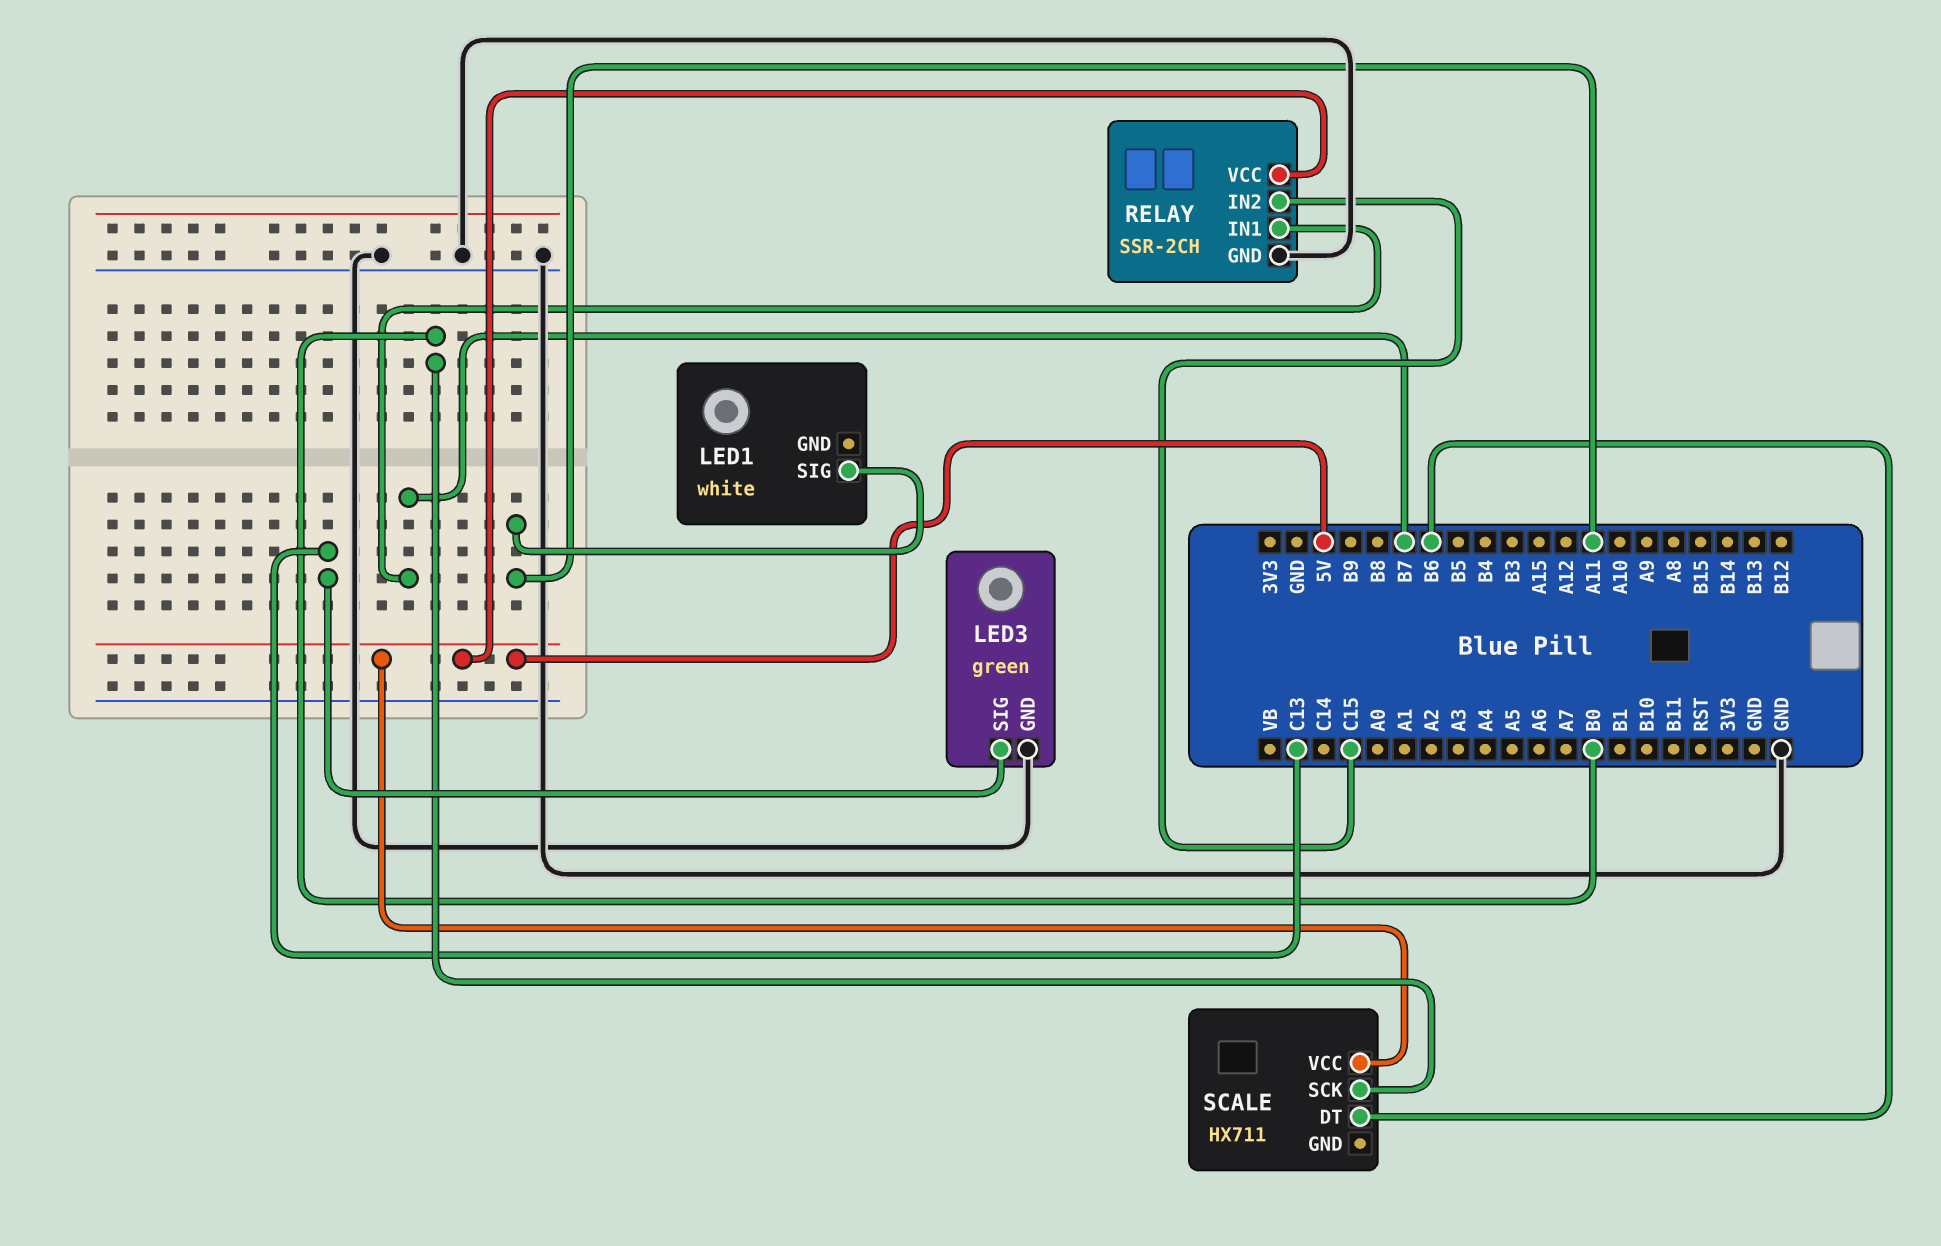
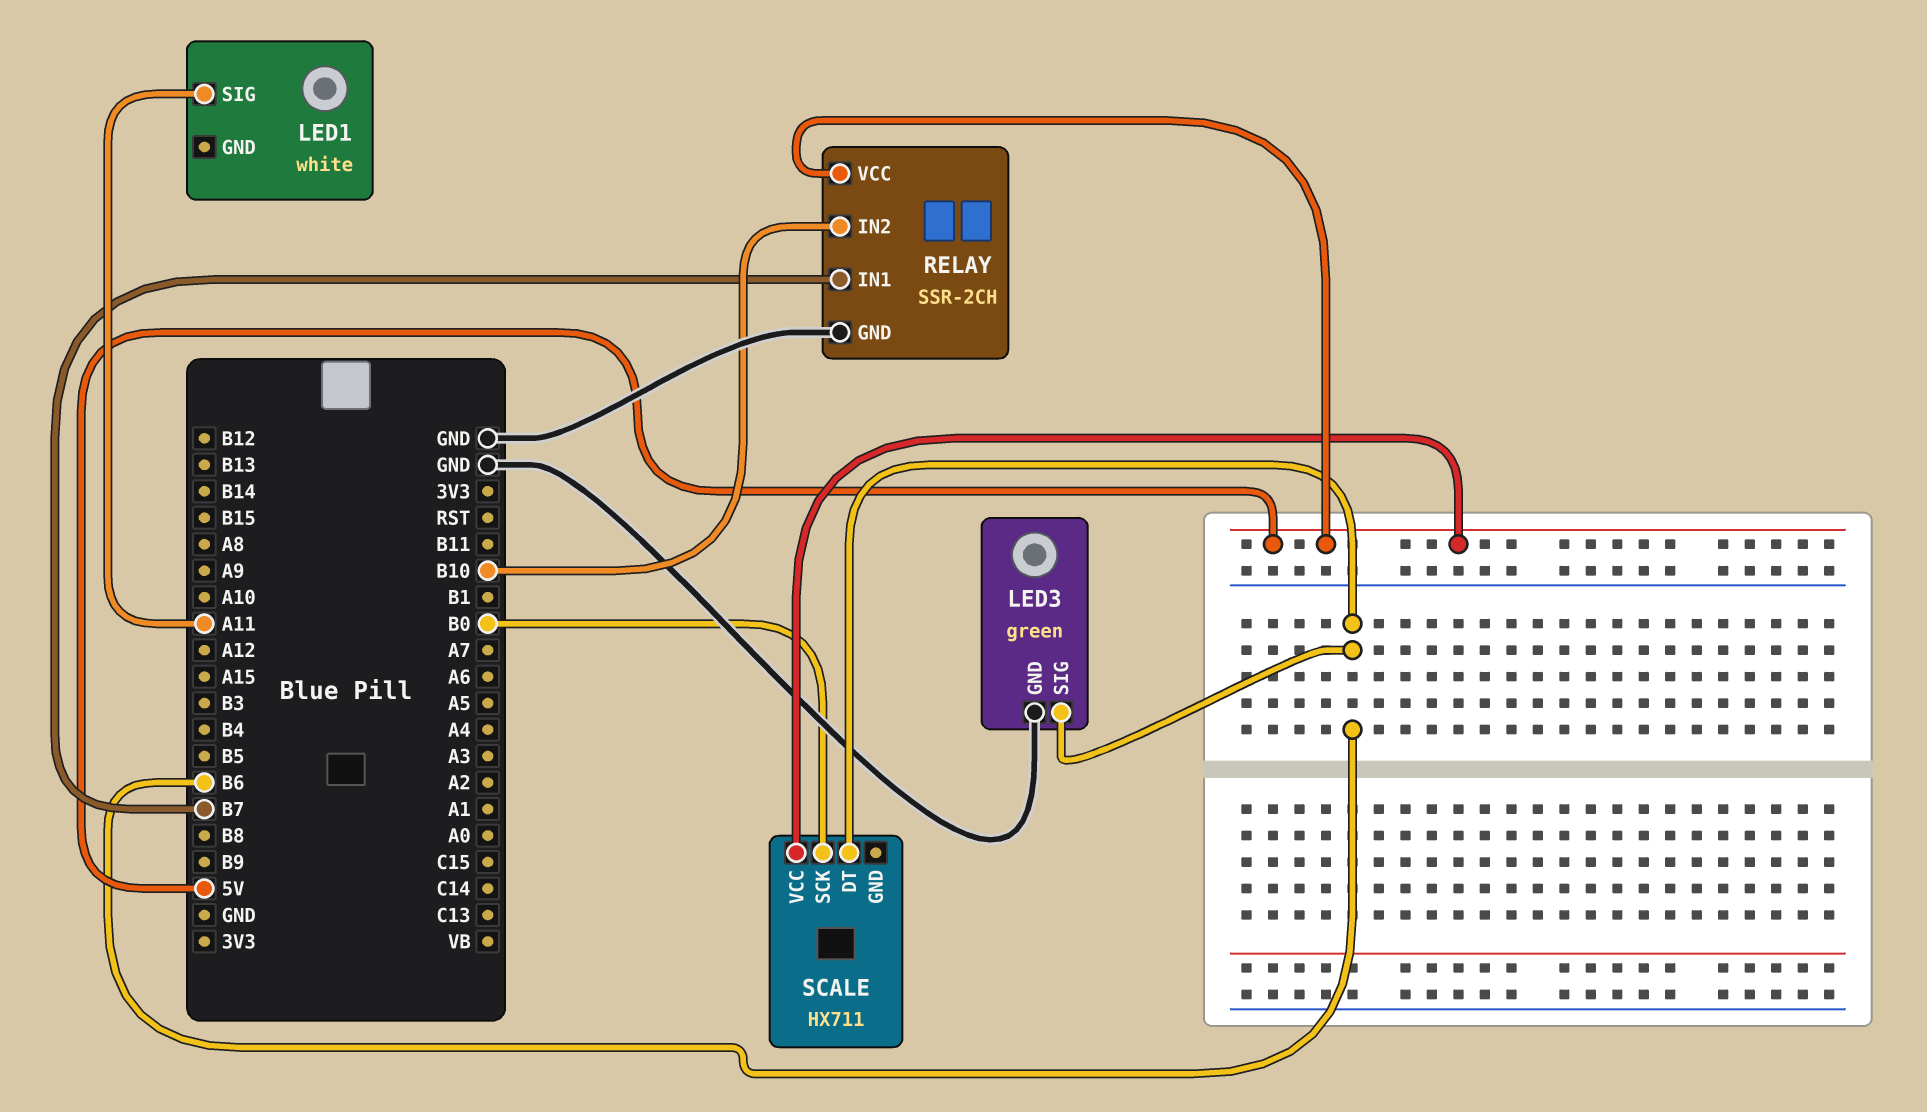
LED3 pin SIG: C13 -> B6
RELAY pin IN2: C15 -> B10

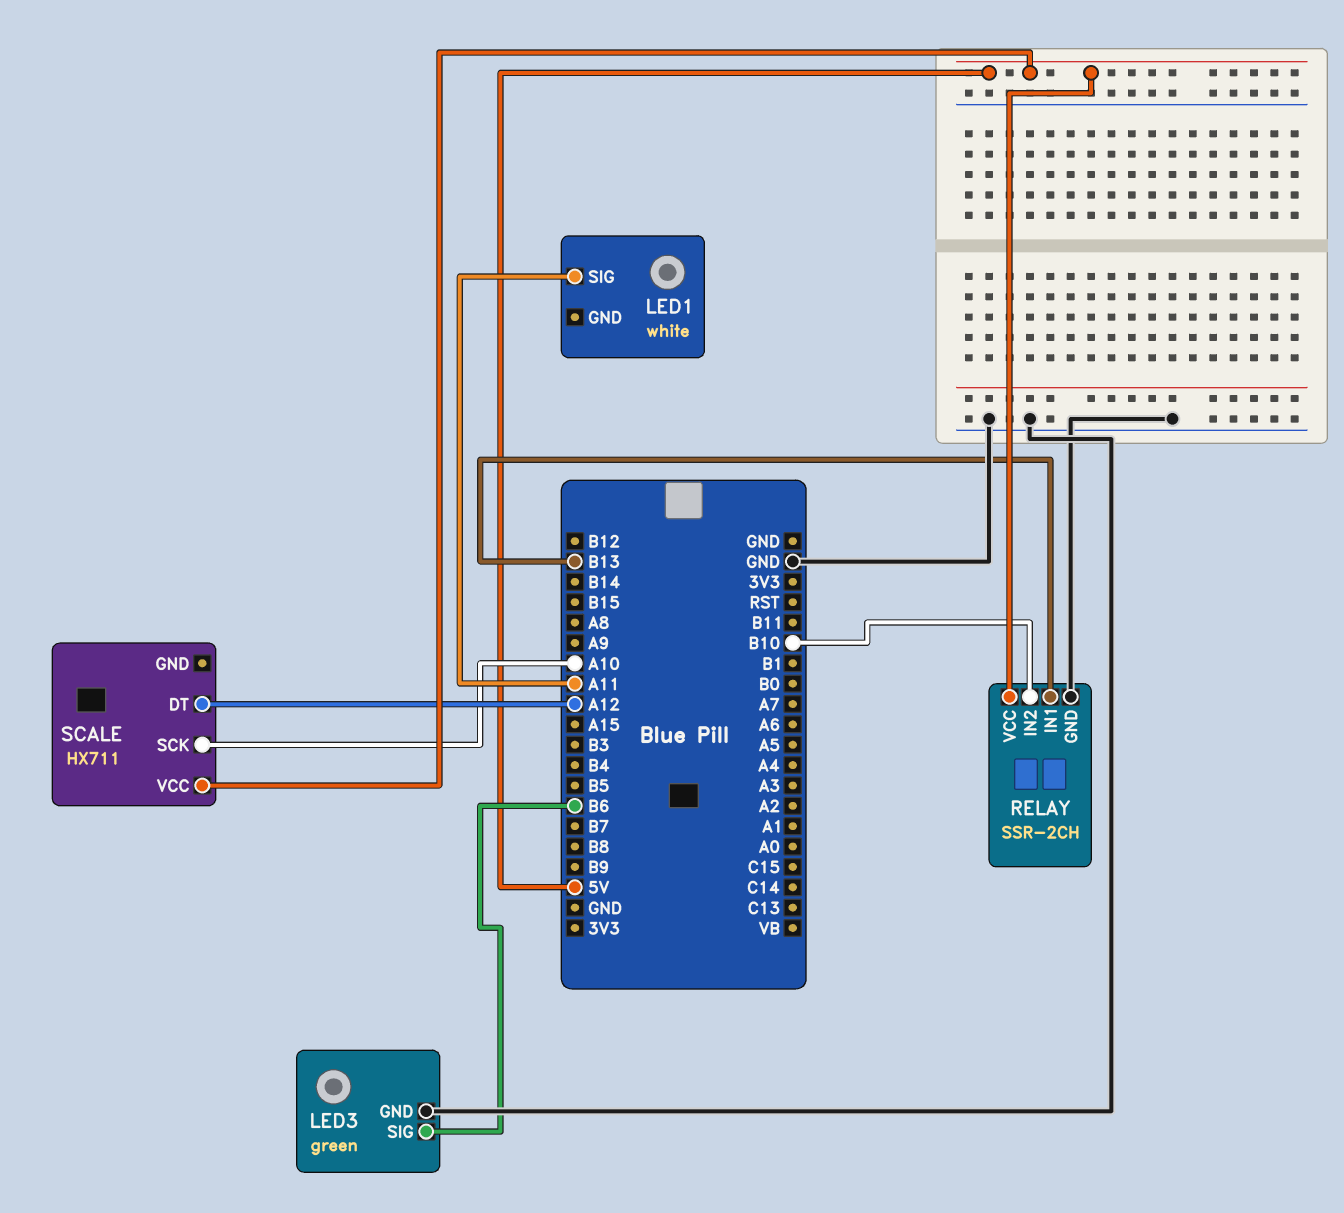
RELAY pin IN1: B7 -> B13
SCALE pin DT: B6 -> A12
SCALE pin SCK: B0 -> A10

